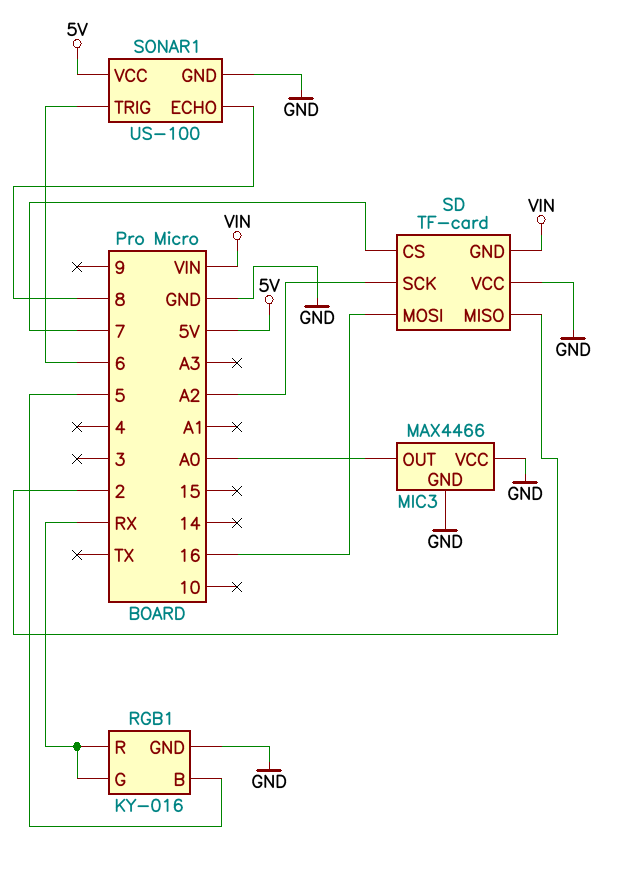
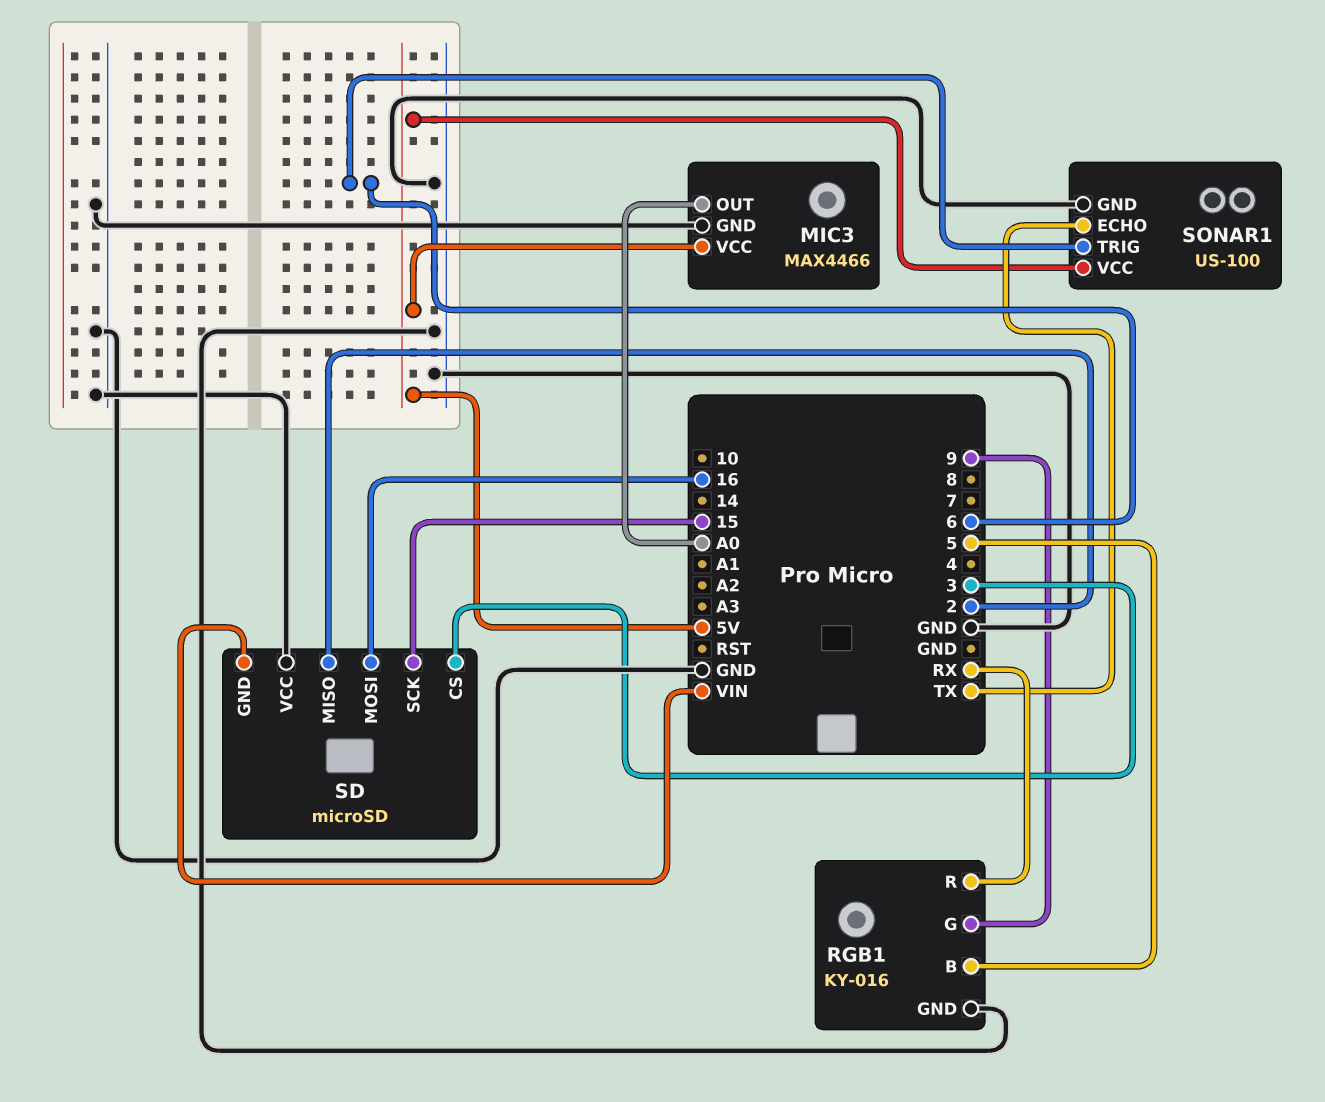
MIC3 pin VCC: GND -> 5V
RGB1 pin G: RX -> 9
SD: TF-card -> microSD
SD pin CS: 7 -> 3
SD pin SCK: A2 -> 15
SONAR1 pin ECHO: 8 -> TX

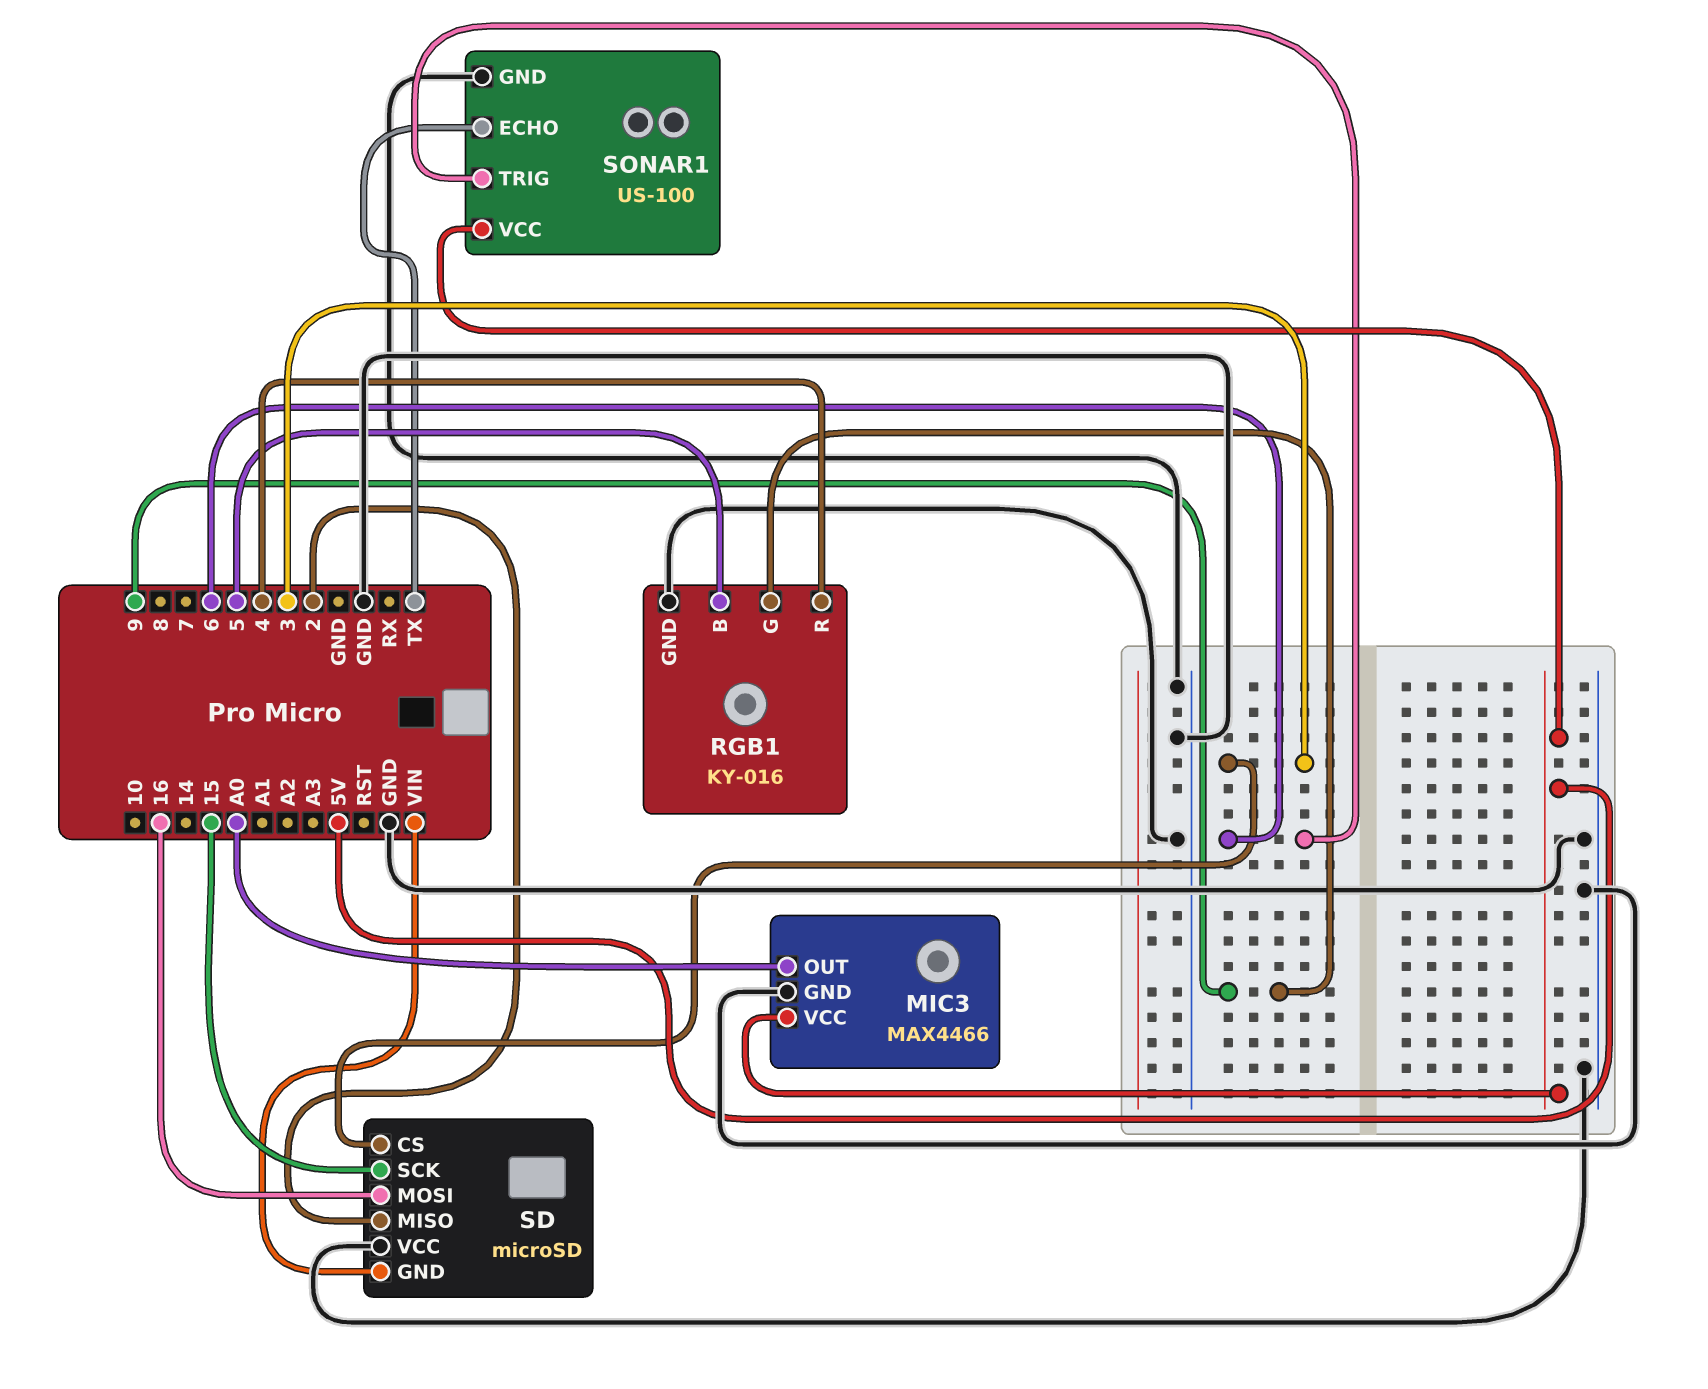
RGB1 pin R: RX -> 4

